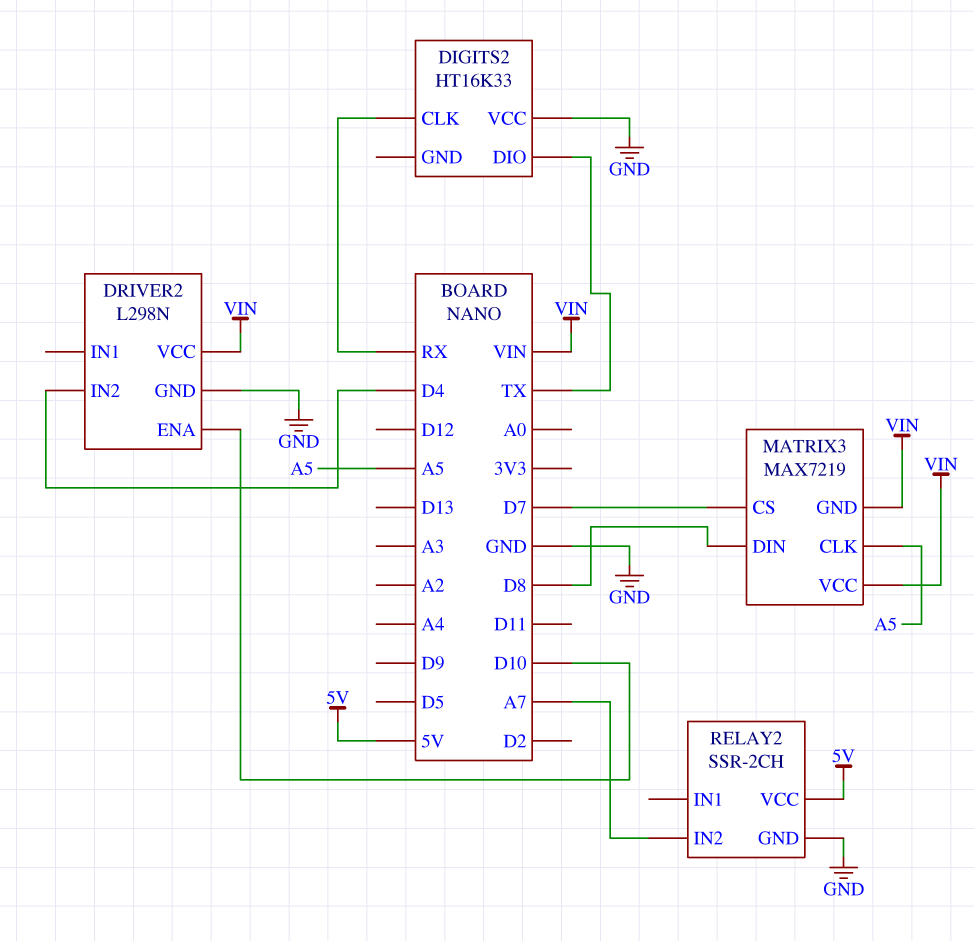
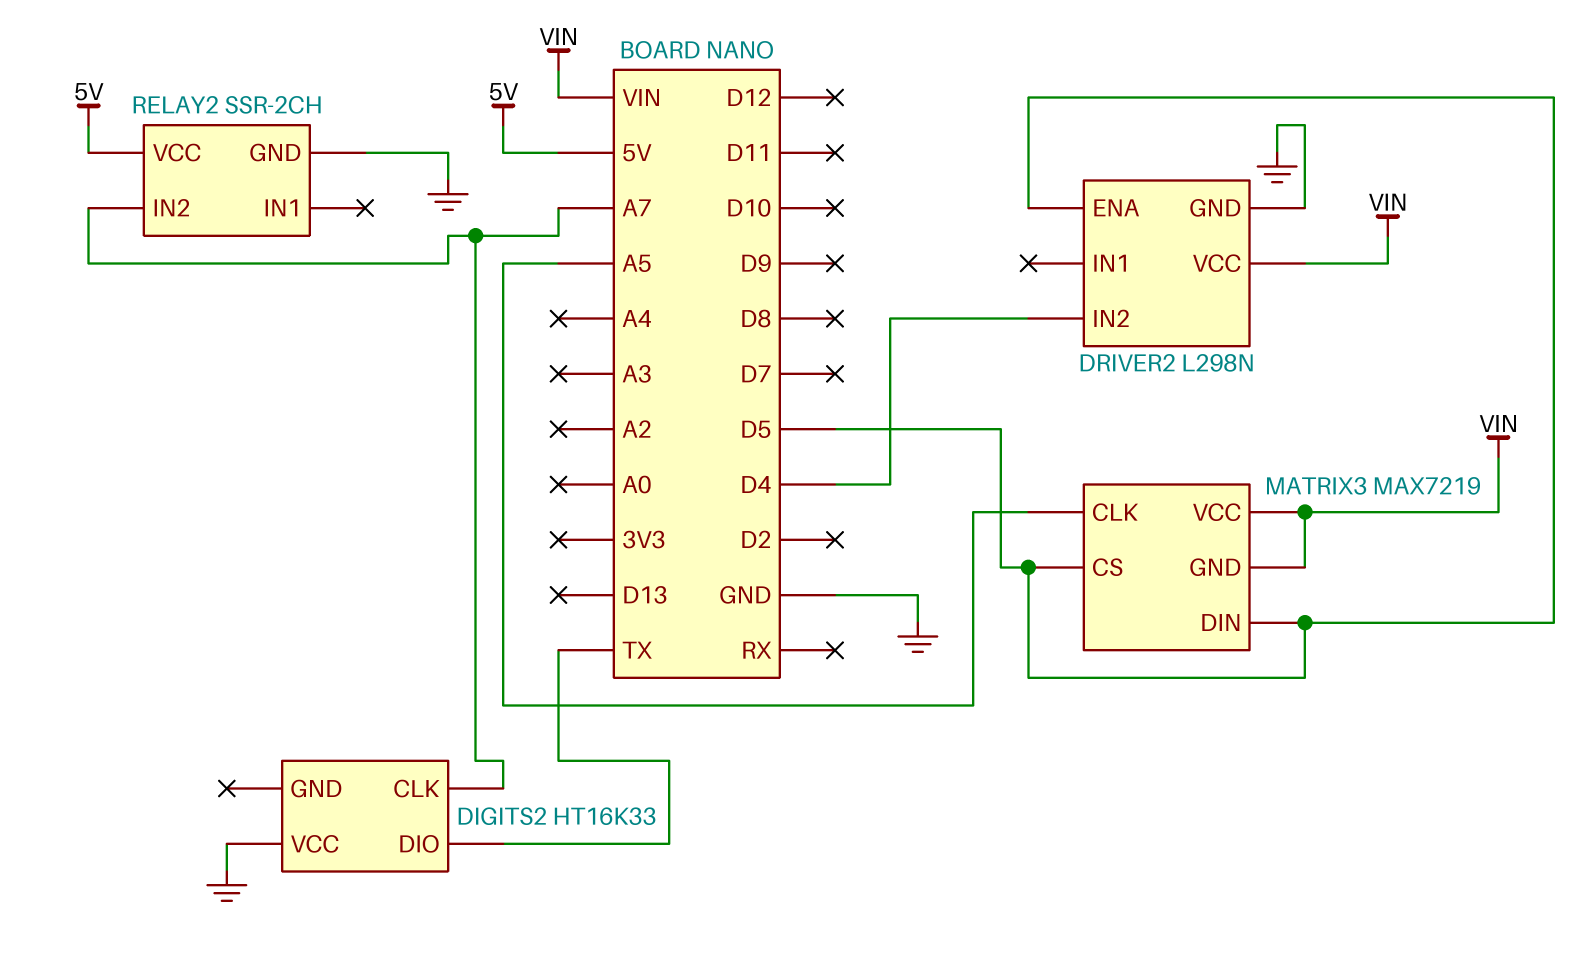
DIGITS2 pin CLK: RX -> A7
DRIVER2 pin ENA: D10 -> D5
MATRIX3 pin CS: D7 -> D5
MATRIX3 pin DIN: D8 -> D5

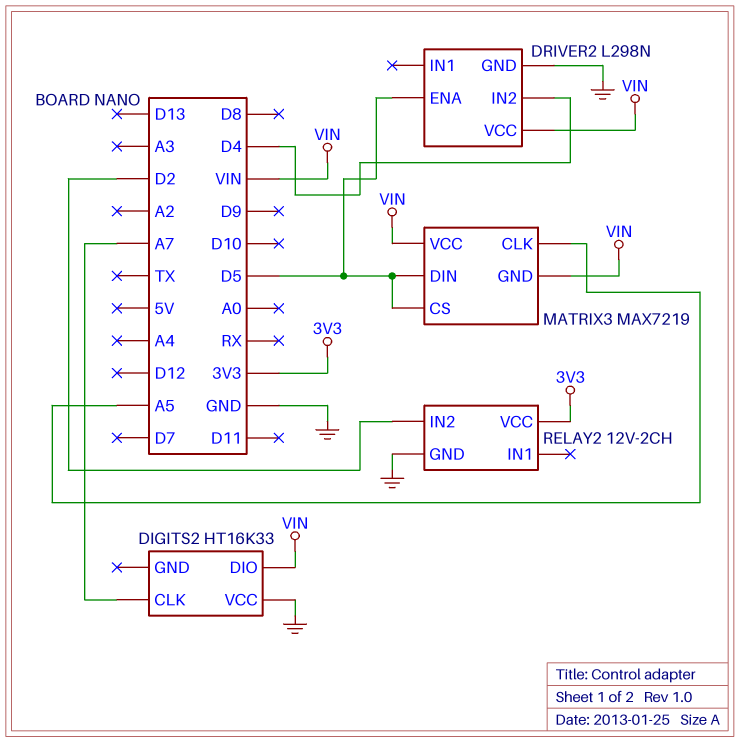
DIGITS2 pin DIO: TX -> VIN
RELAY2: SSR-2CH -> 12V-2CH
RELAY2 pin IN2: A7 -> D2
RELAY2 pin VCC: 5V -> 3V3

